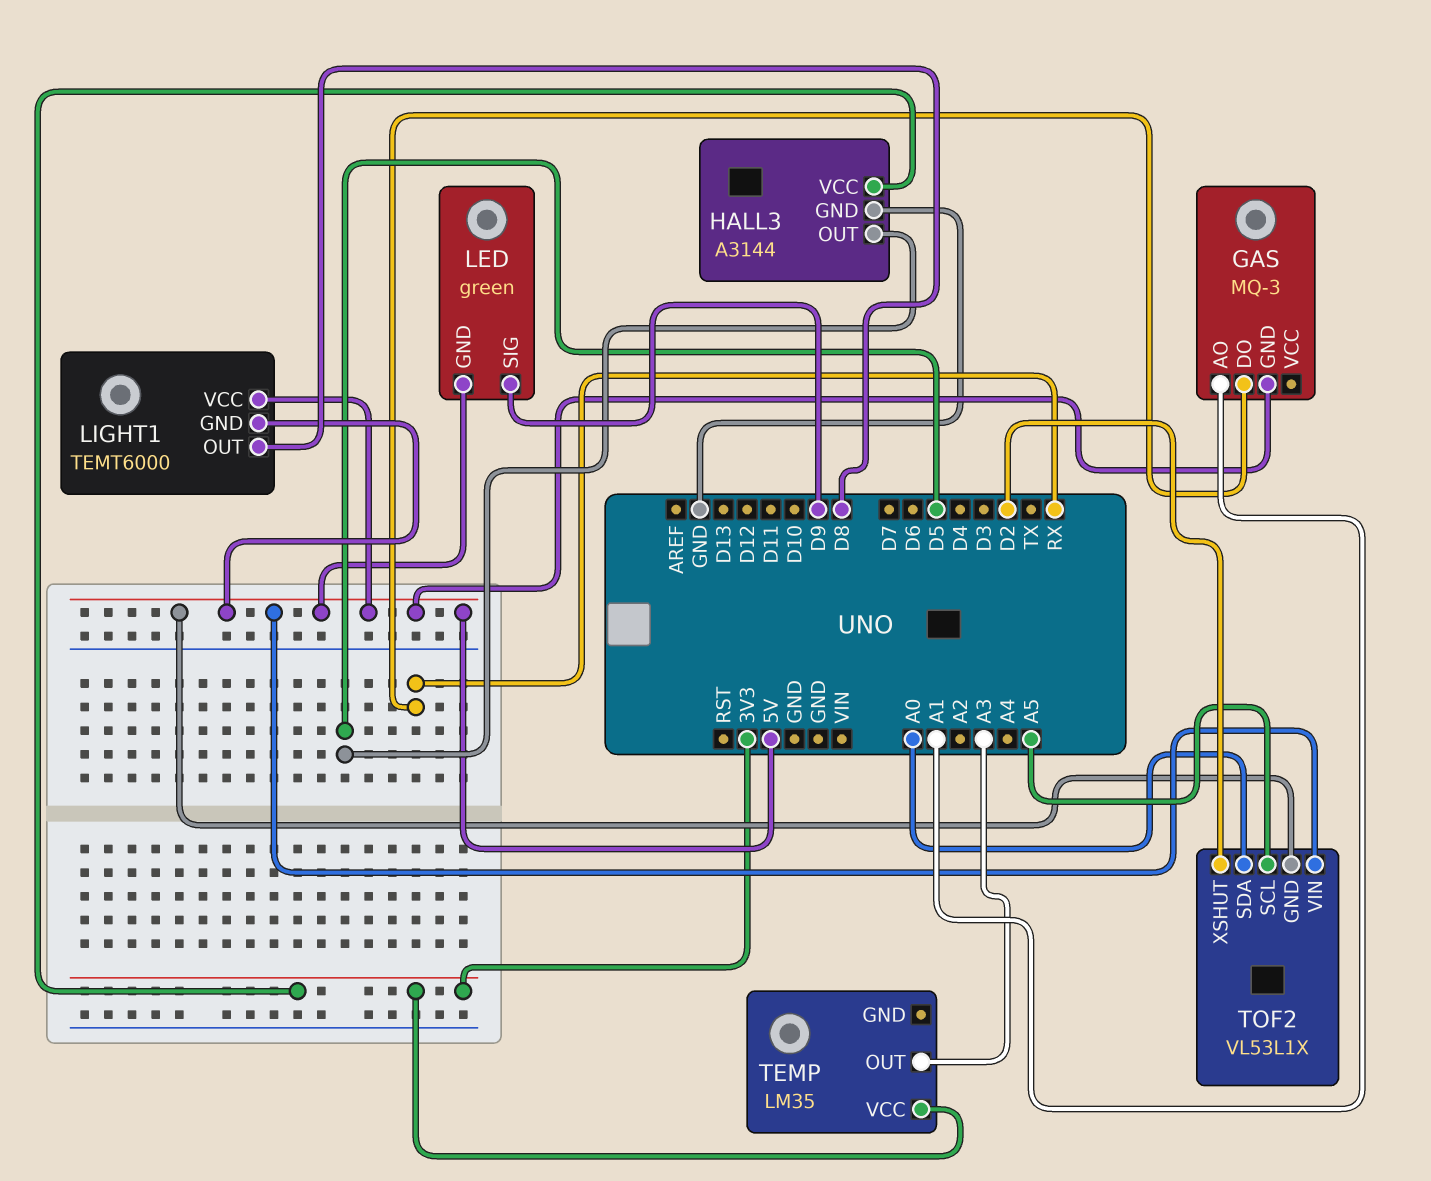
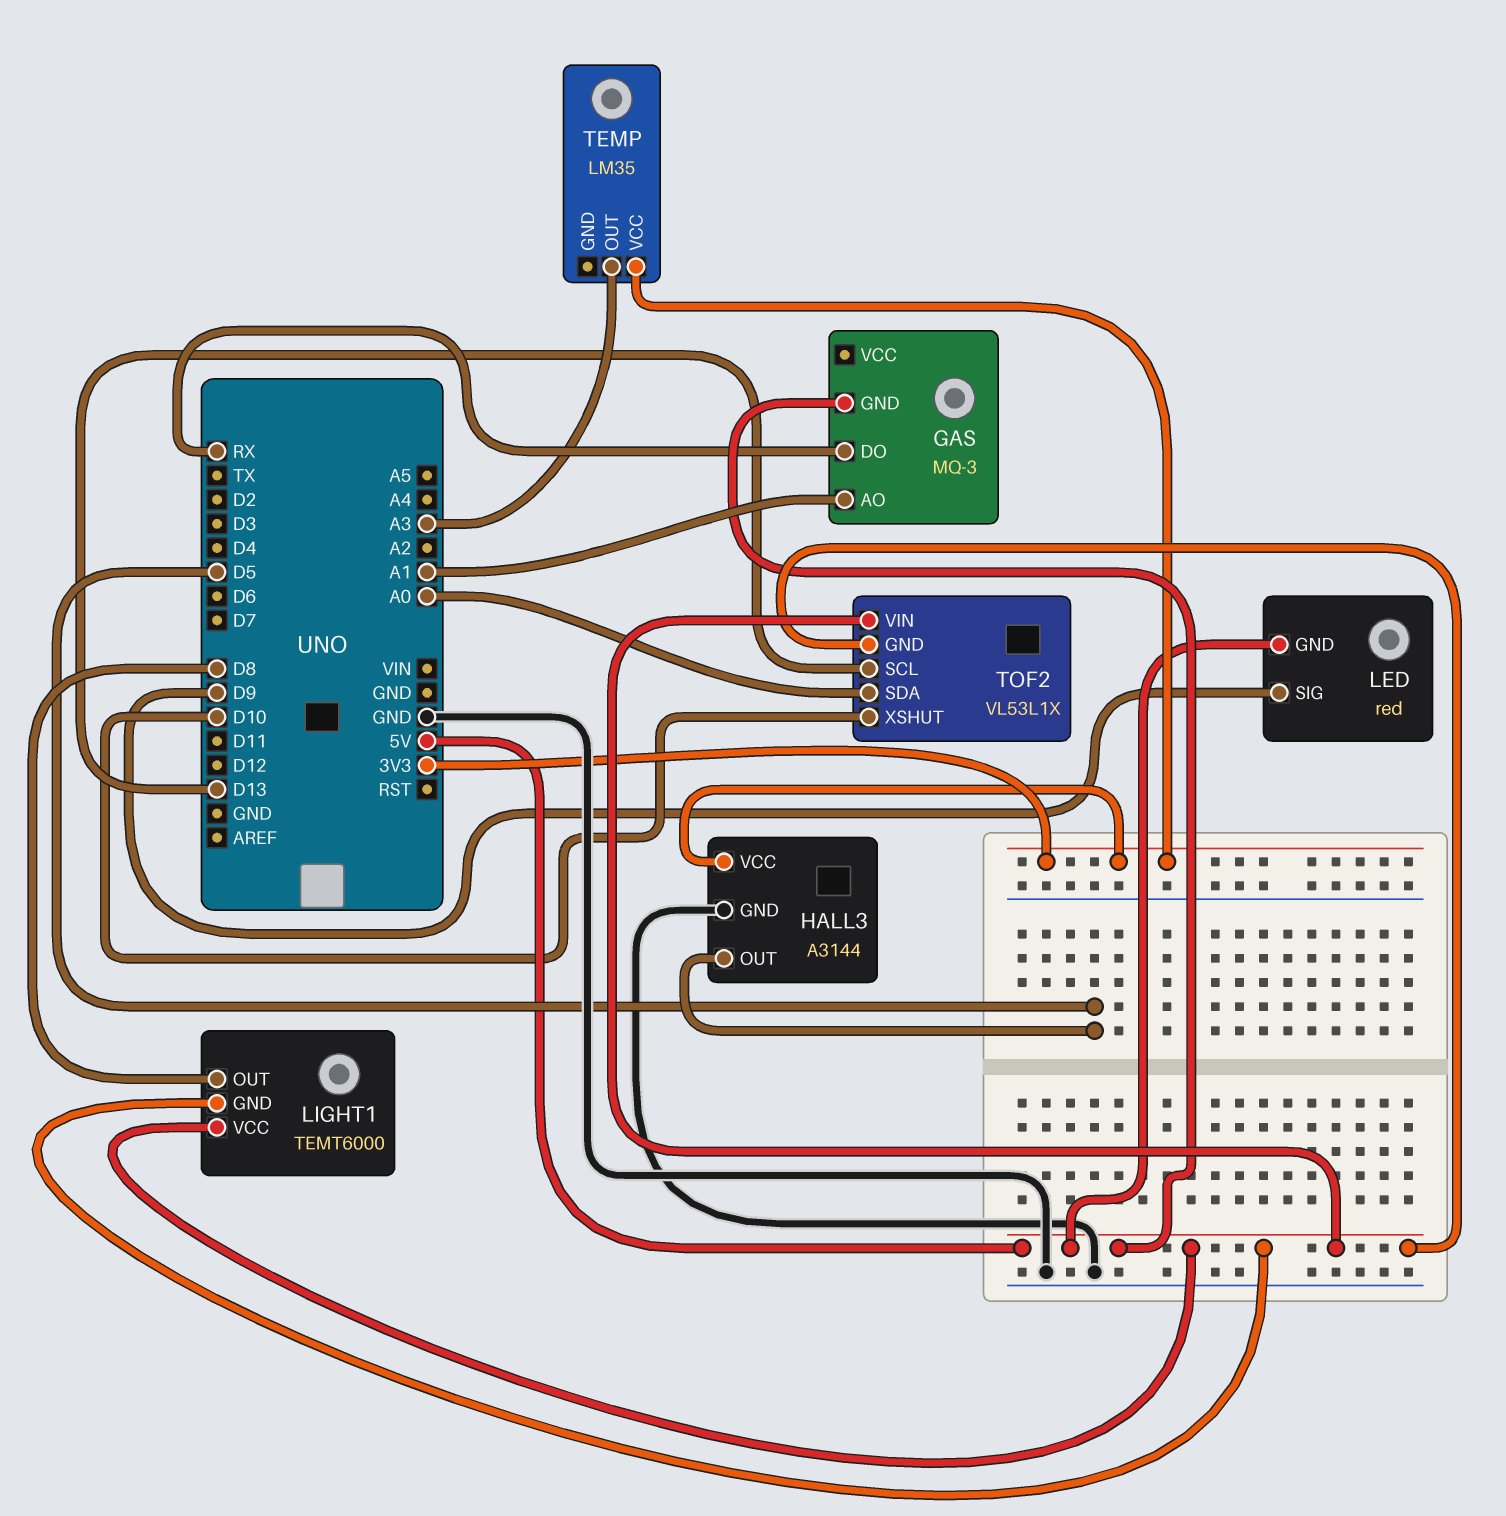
LED: green -> red
TOF2 pin SCL: A5 -> D13
TOF2 pin XSHUT: D2 -> D10

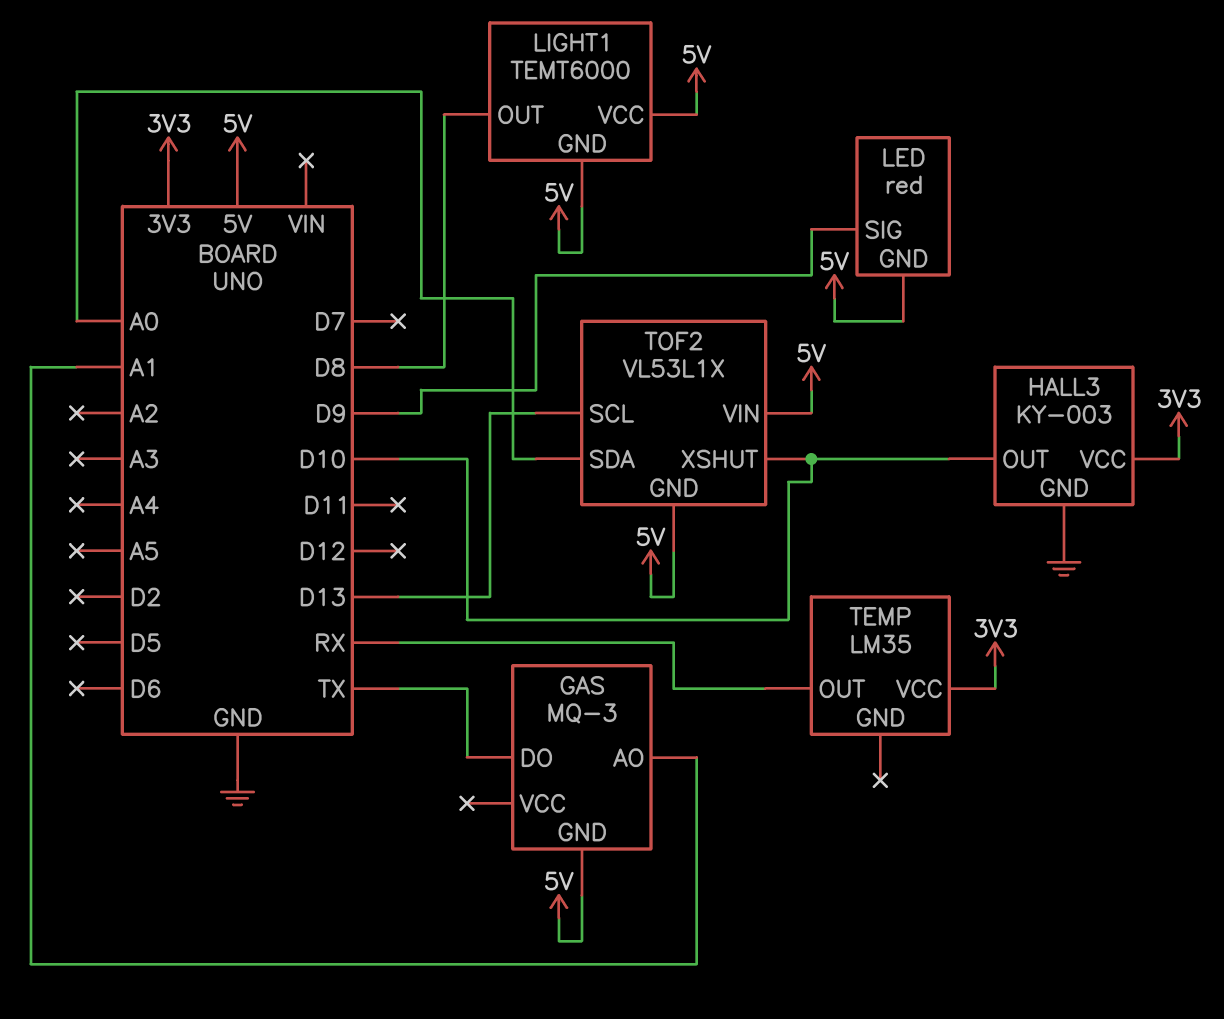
GAS pin DO: RX -> TX
HALL3: A3144 -> KY-003
HALL3 pin OUT: D5 -> D10
TEMP pin OUT: A3 -> RX

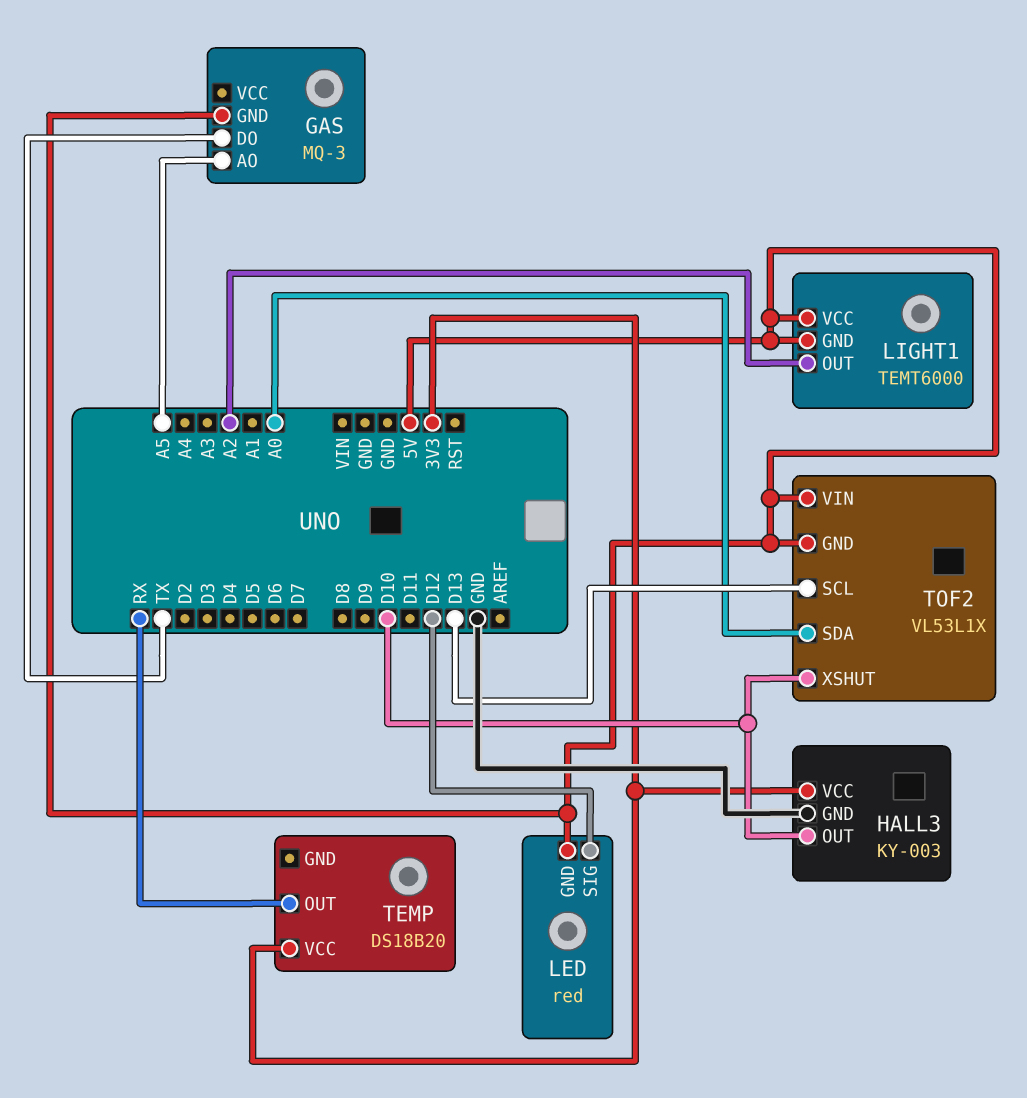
GAS pin AO: A1 -> A5
LED pin SIG: D9 -> D12
LIGHT1 pin OUT: D8 -> A2
TEMP: LM35 -> DS18B20

